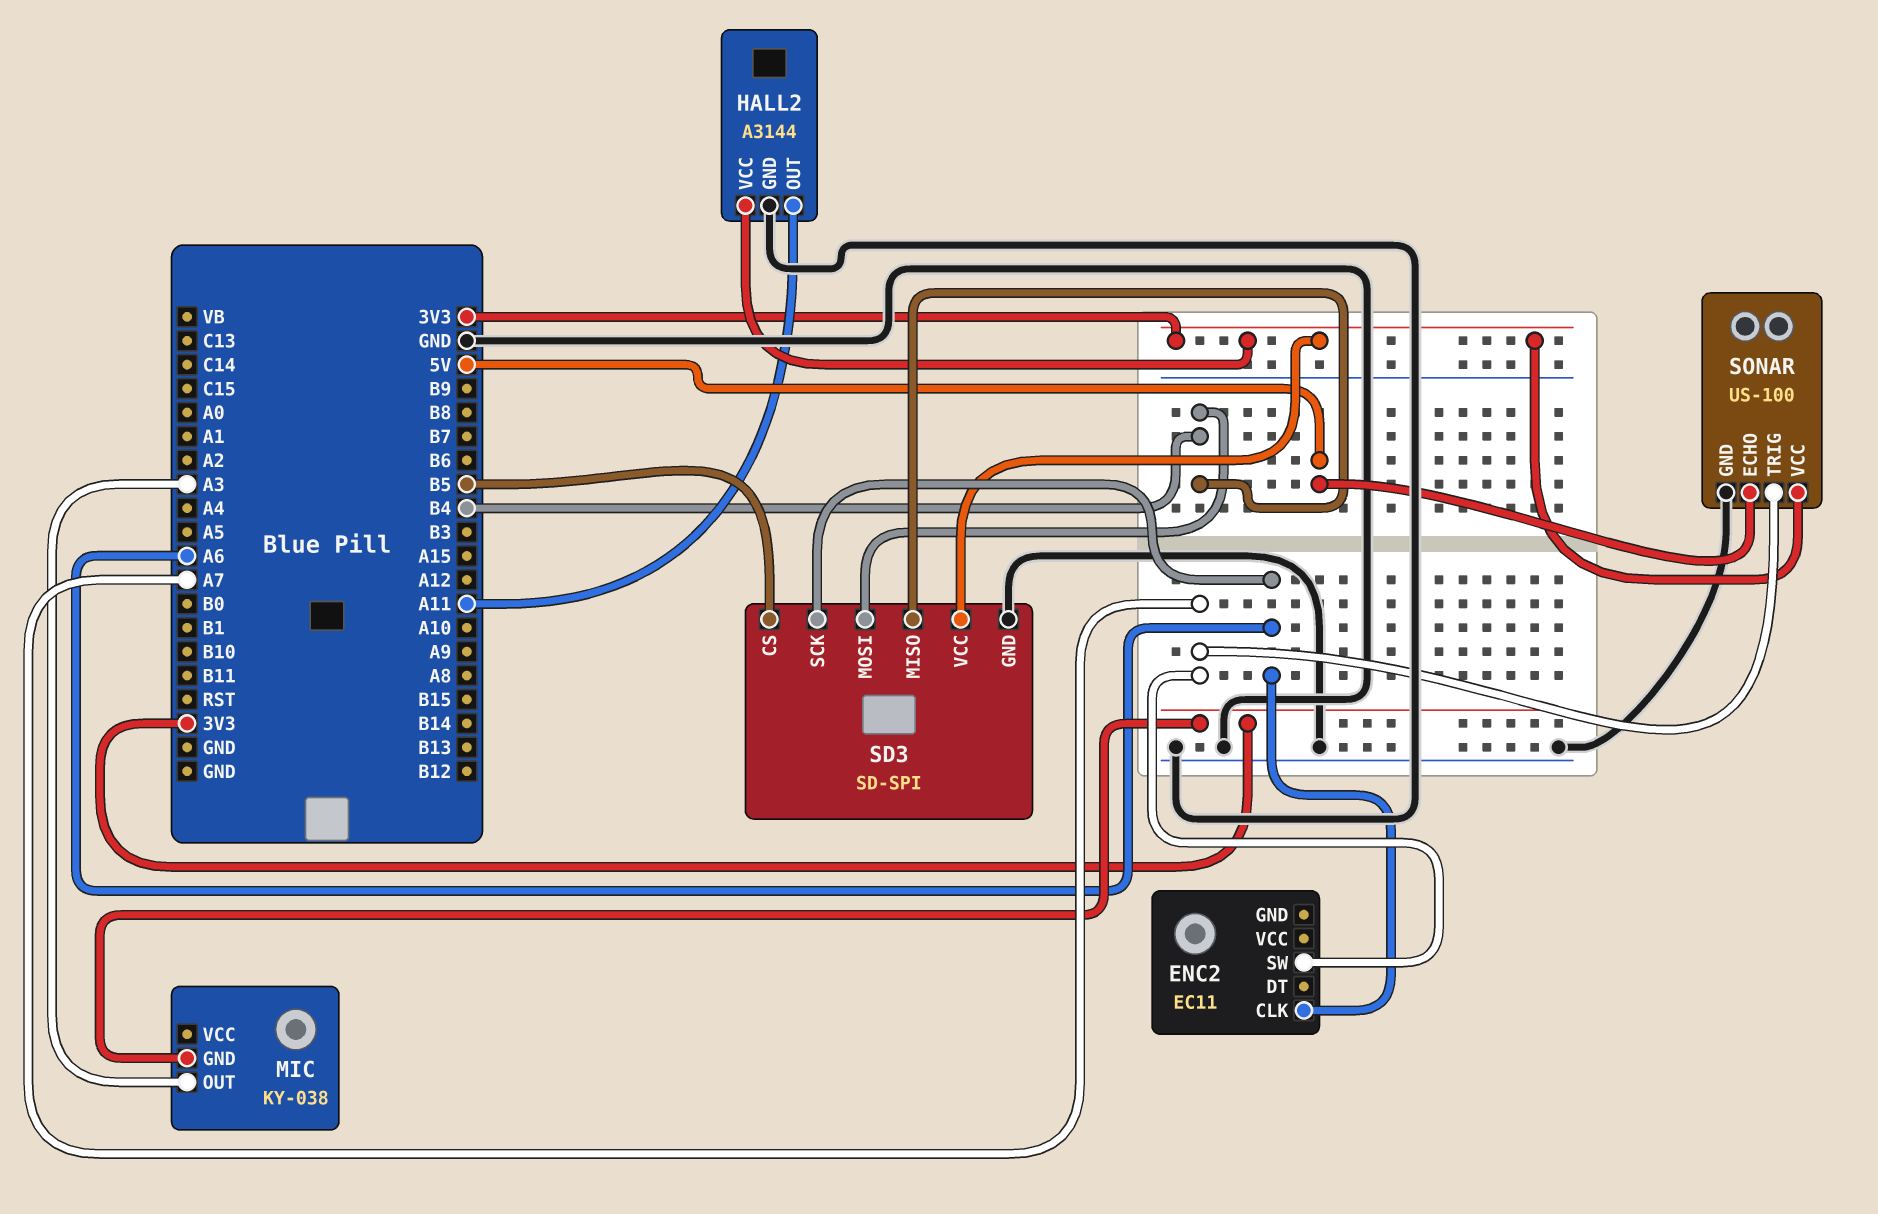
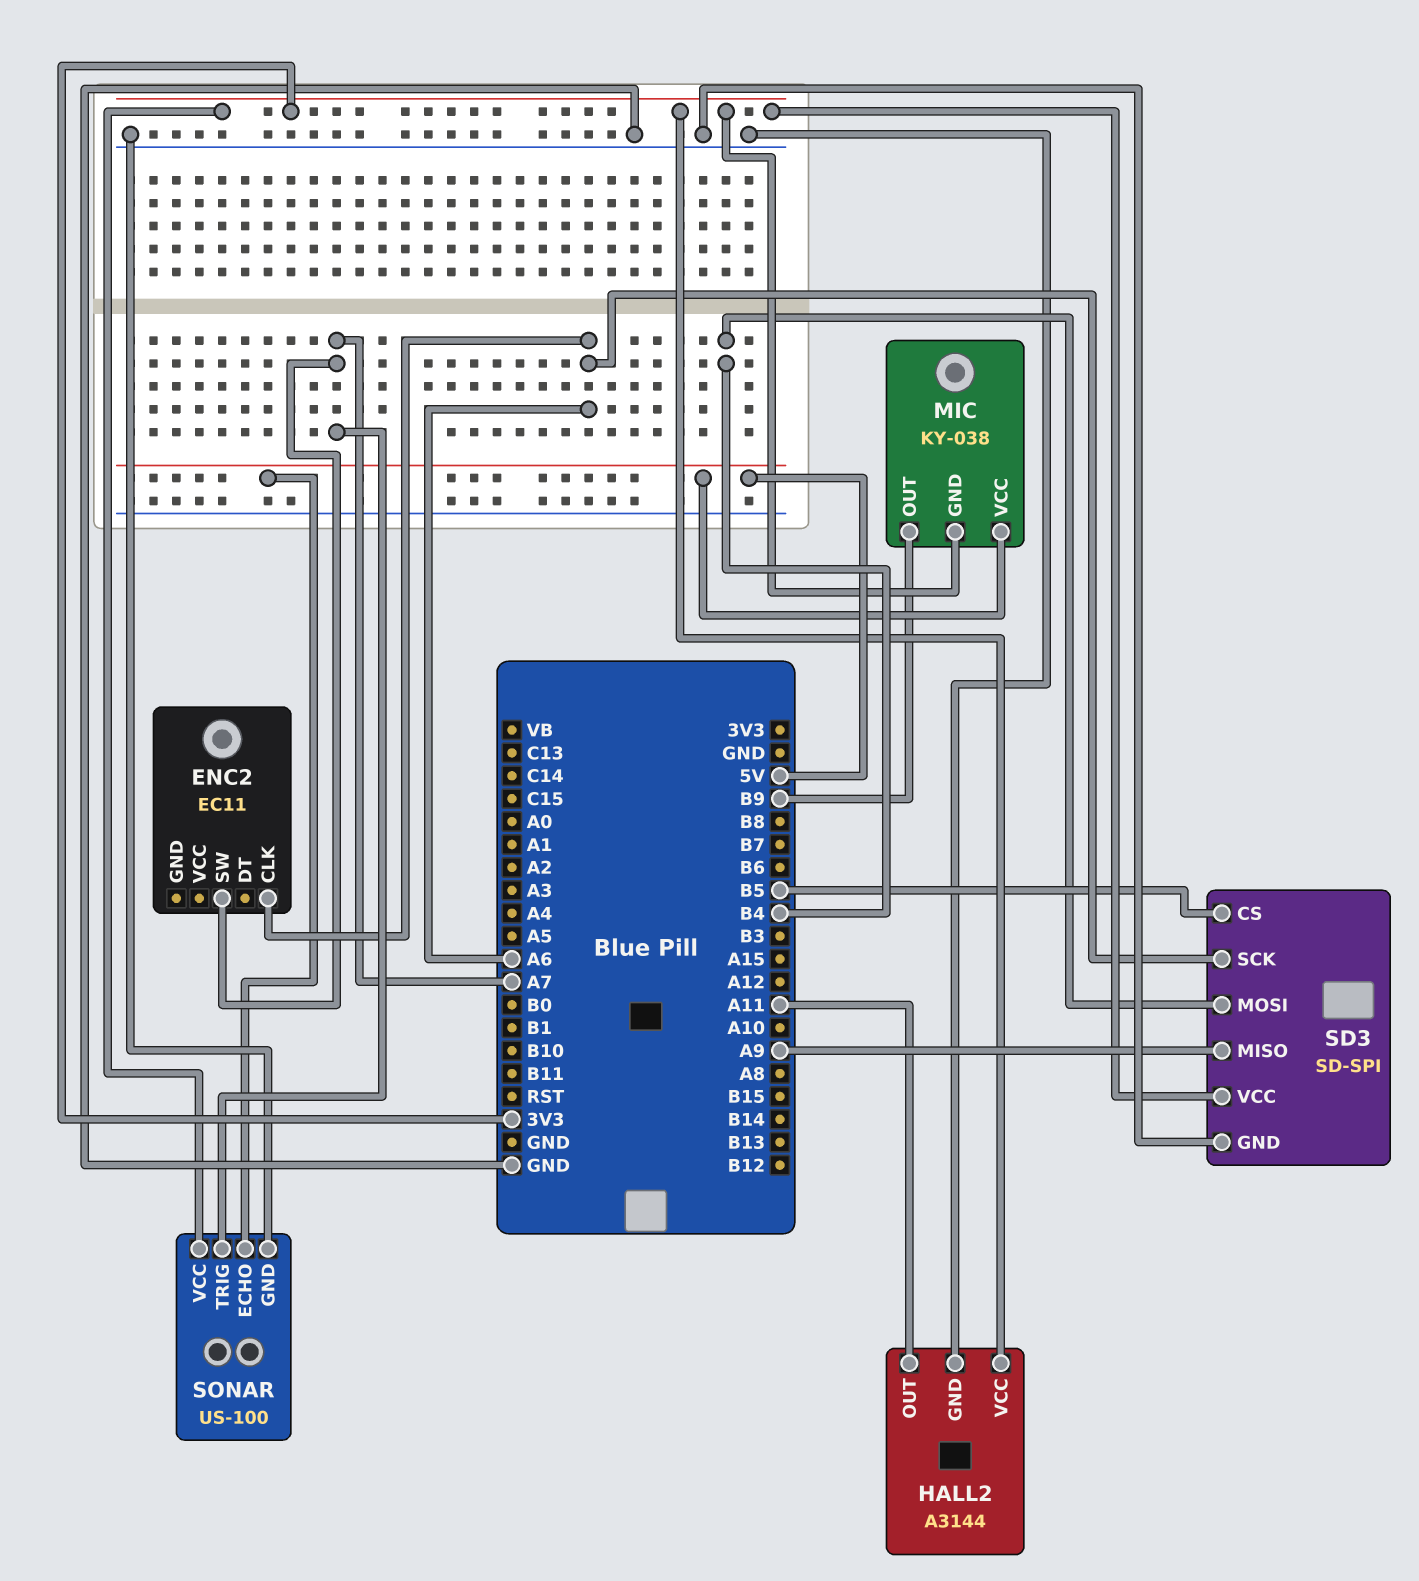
MIC pin OUT: A3 -> B9
MIC pin VCC: none -> 5V
SD3 pin MISO: B4 -> A9

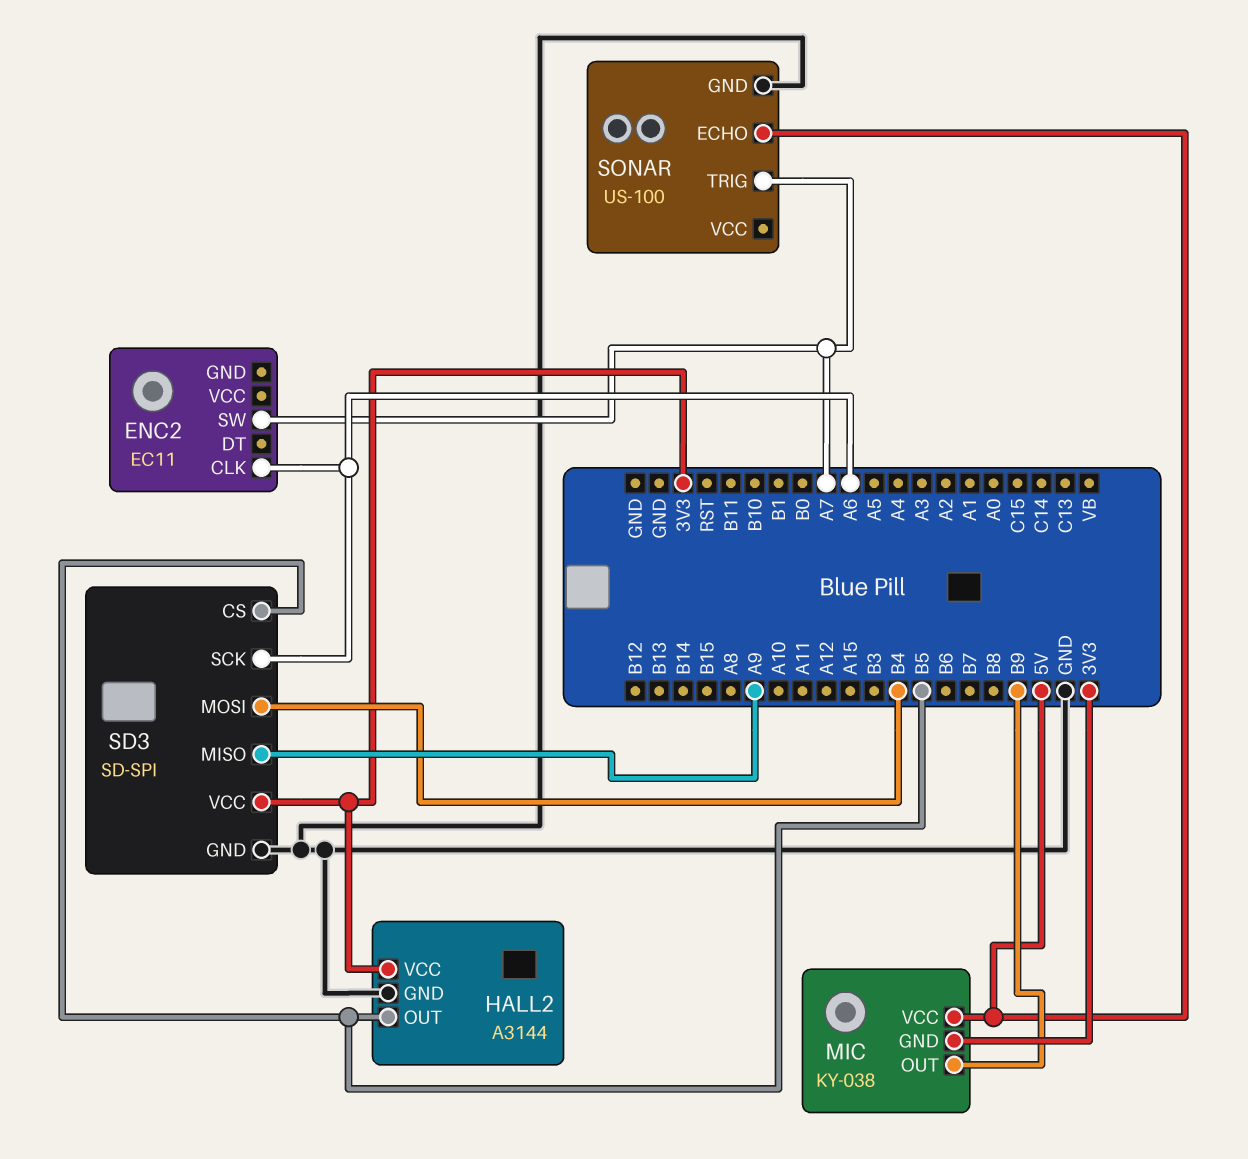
HALL2 pin OUT: A11 -> B5
SONAR pin VCC: 3V3 -> none

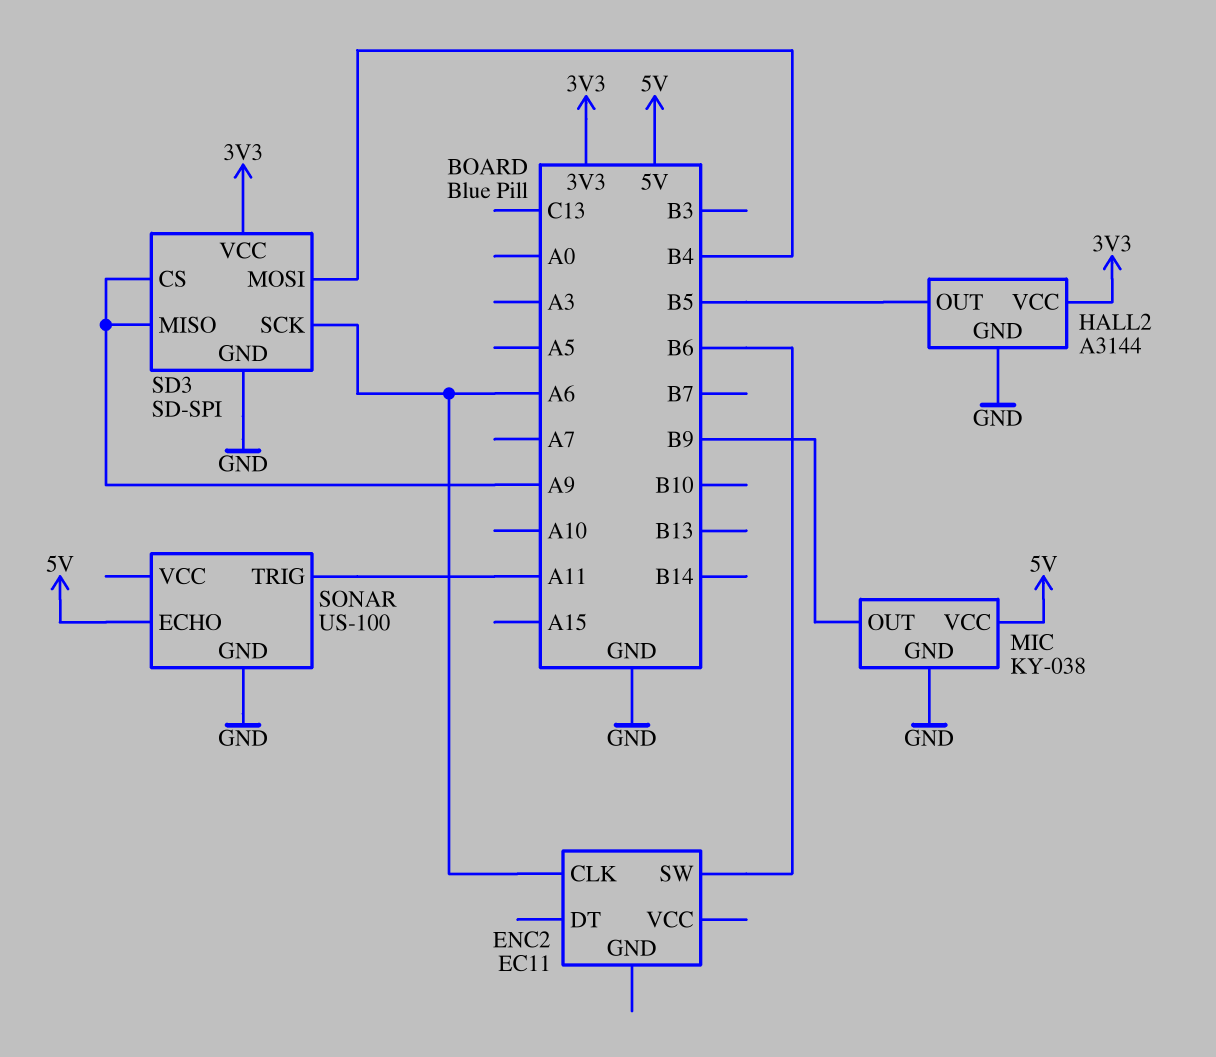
ENC2 pin SW: A7 -> B6
MIC pin GND: 3V3 -> GND
SD3 pin CS: B5 -> A9
SONAR pin TRIG: A7 -> A11

